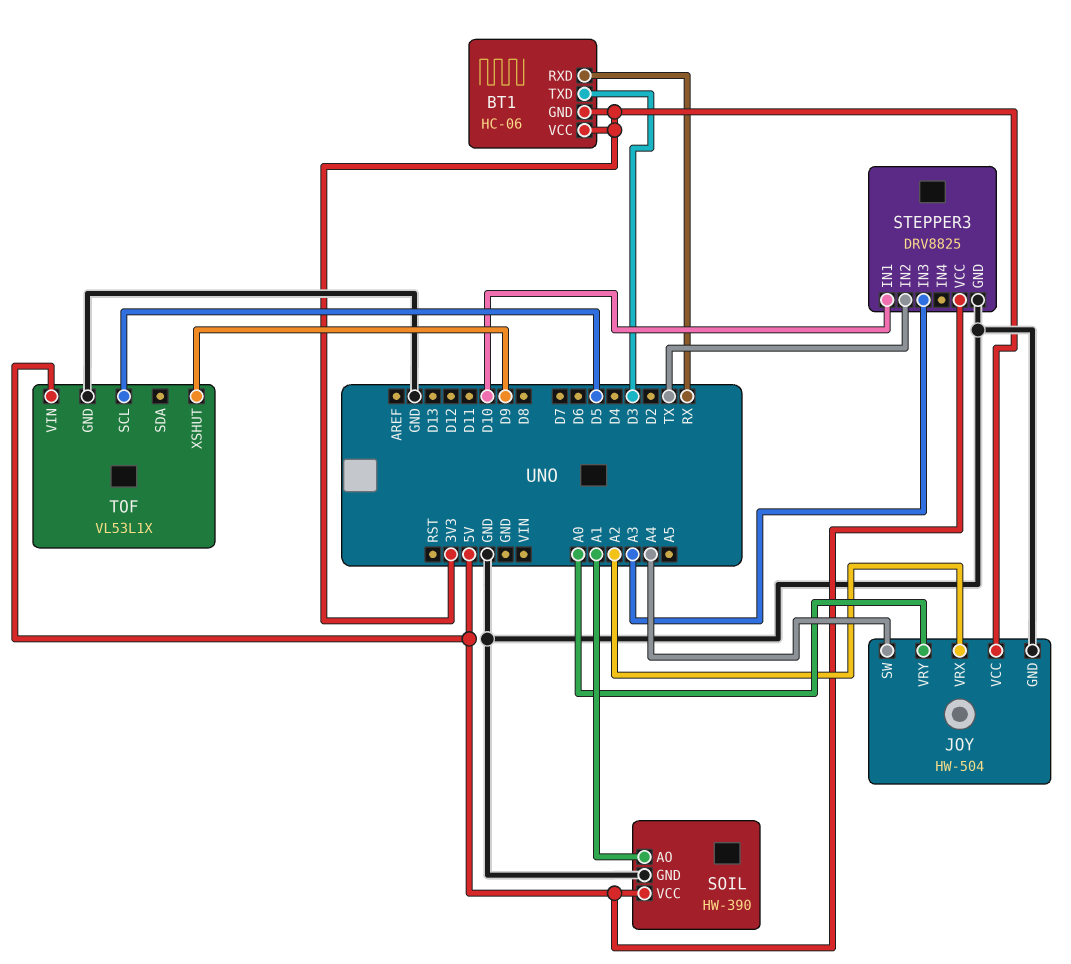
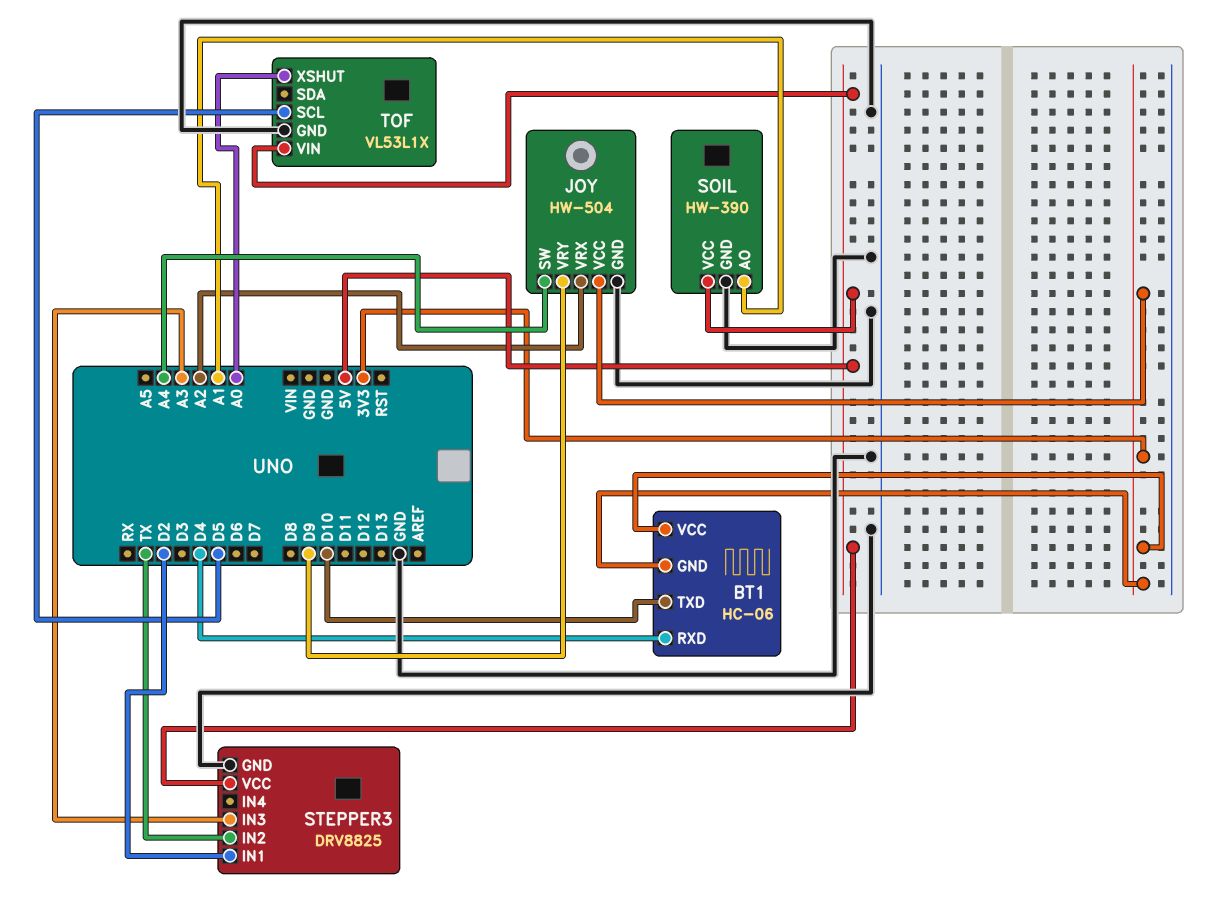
BT1 pin RXD: RX -> D4
BT1 pin TXD: D3 -> D10
JOY pin VRY: A0 -> D9
STEPPER3 pin IN1: D10 -> D2
TOF pin XSHUT: D9 -> A0

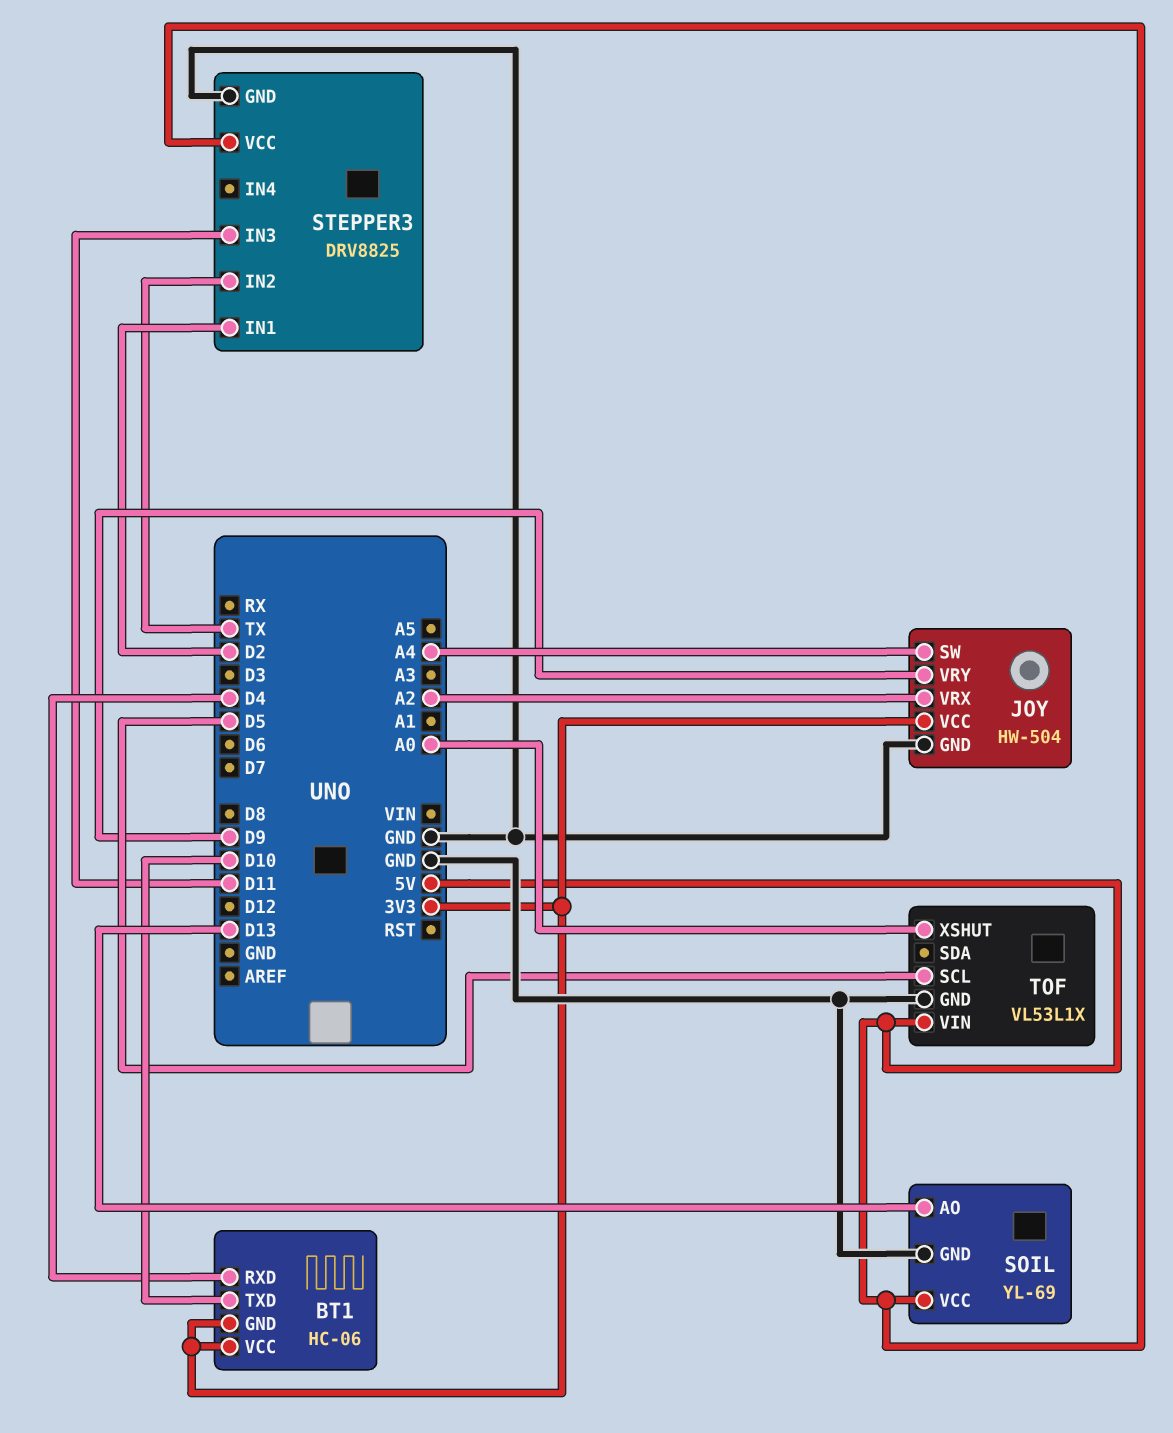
SOIL: HW-390 -> YL-69
SOIL pin AO: A1 -> D13
STEPPER3 pin IN3: A3 -> D11

